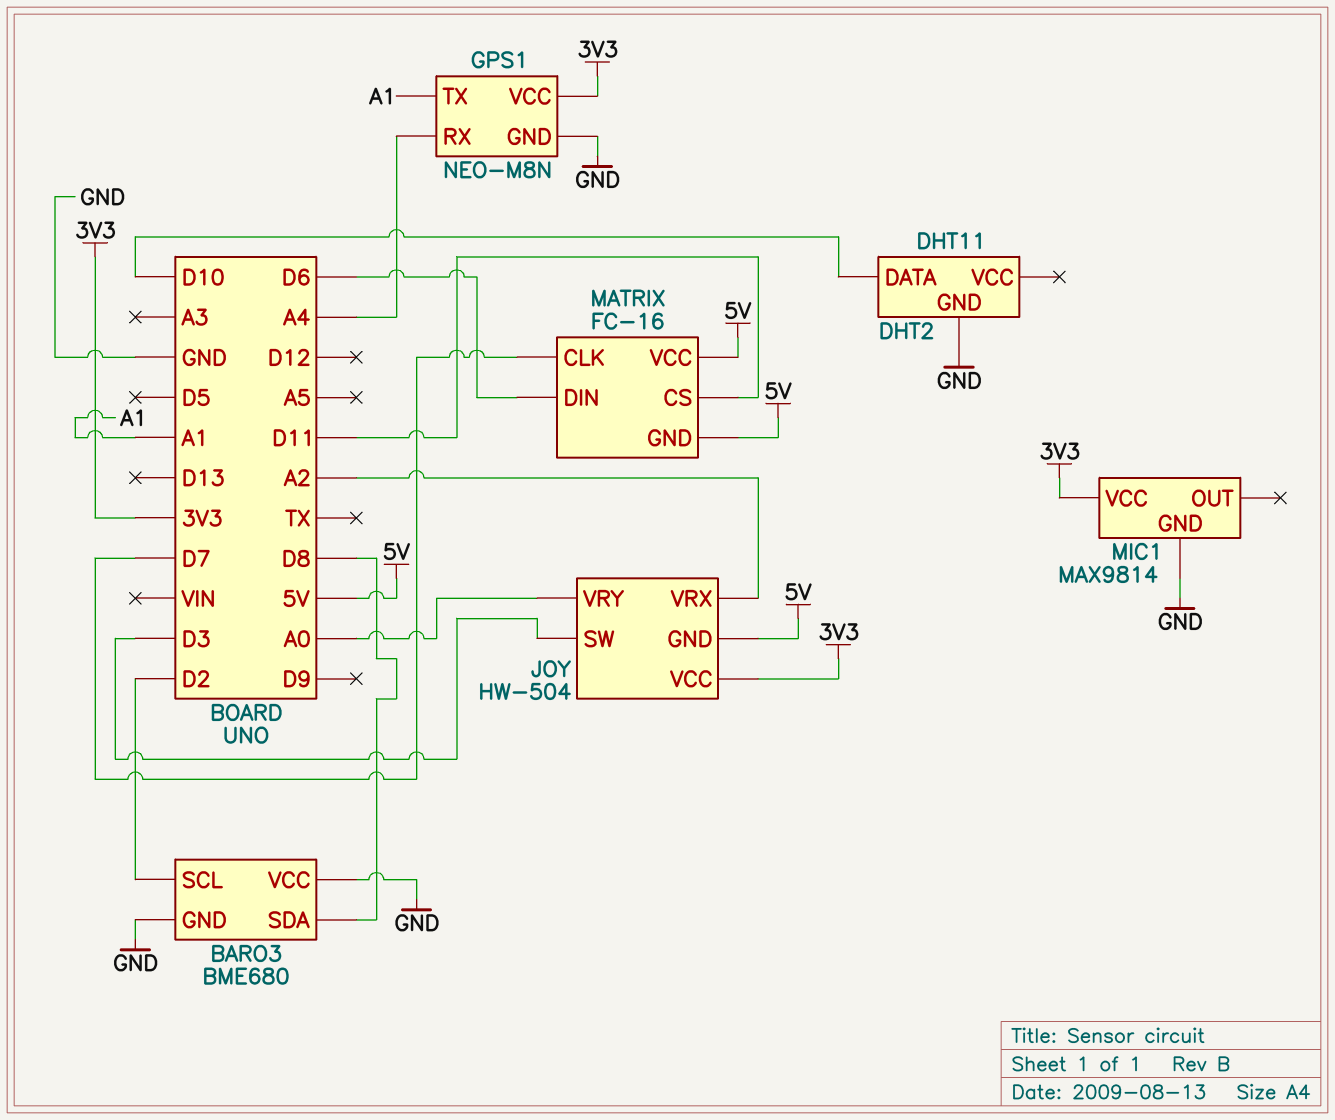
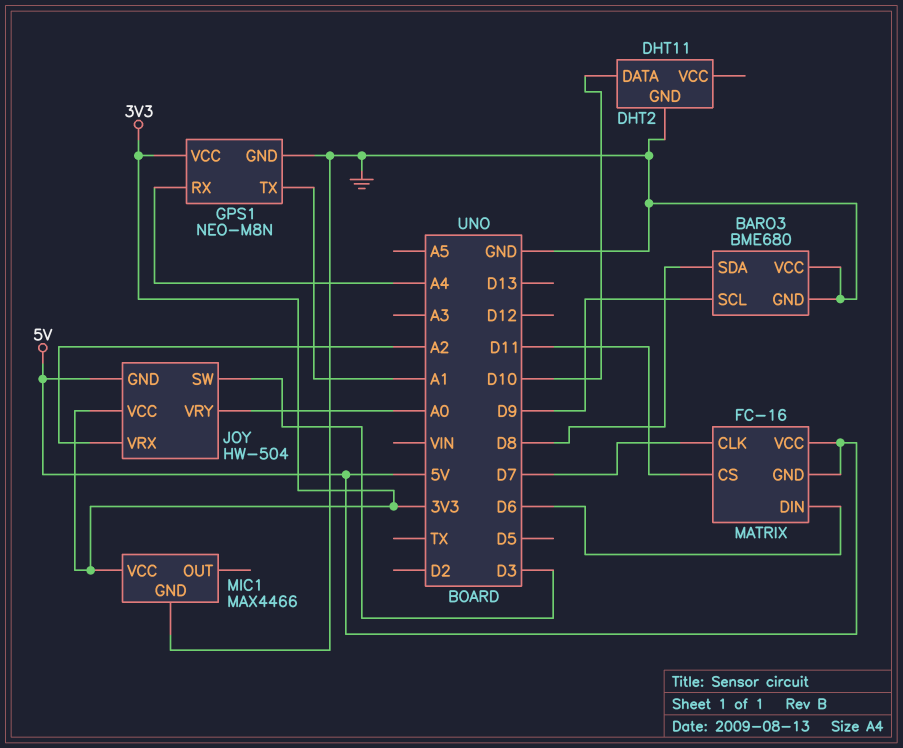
BARO3 pin SCL: D2 -> D9
MIC1: MAX9814 -> MAX4466

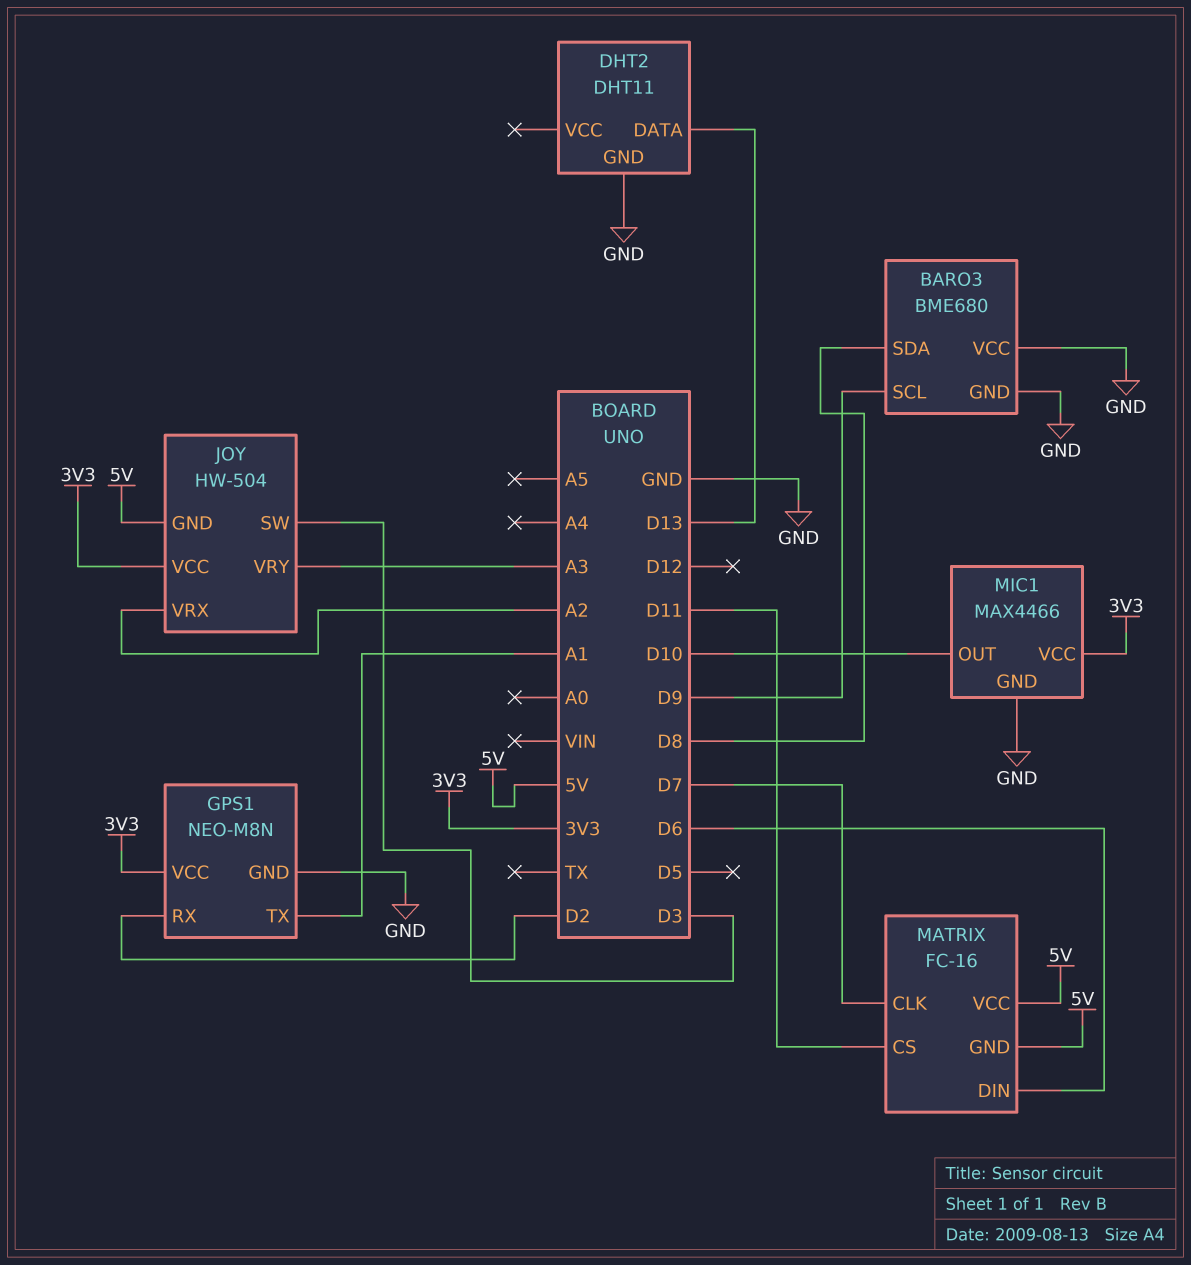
DHT2 pin DATA: D10 -> D13
GPS1 pin RX: A4 -> D2
JOY pin VRY: A0 -> A3
MIC1 pin OUT: none -> D10

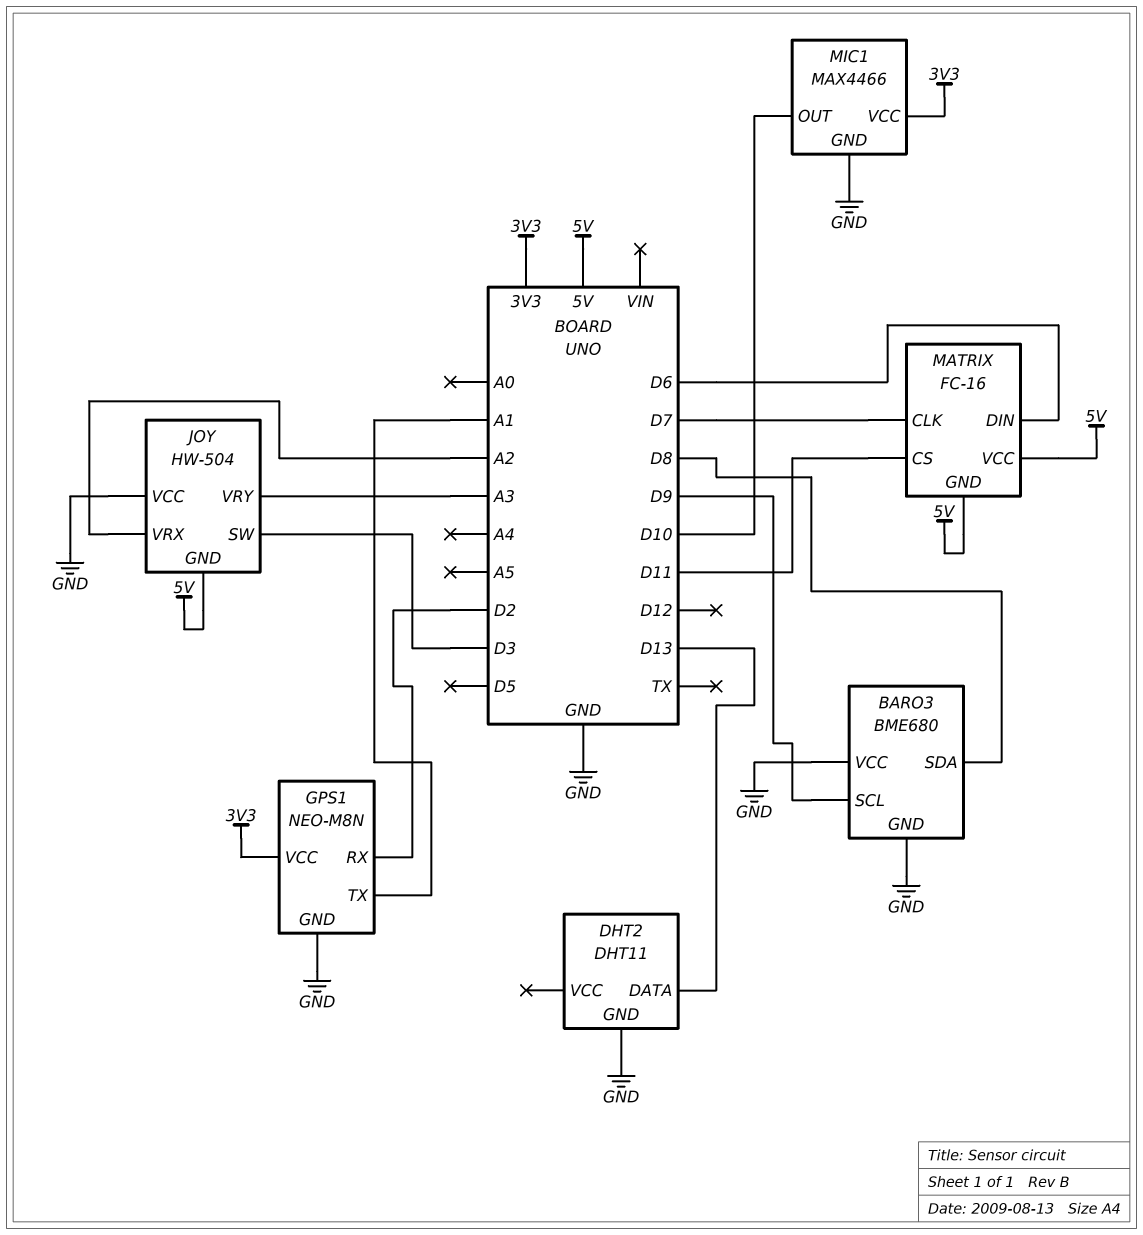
JOY pin VCC: 3V3 -> GND

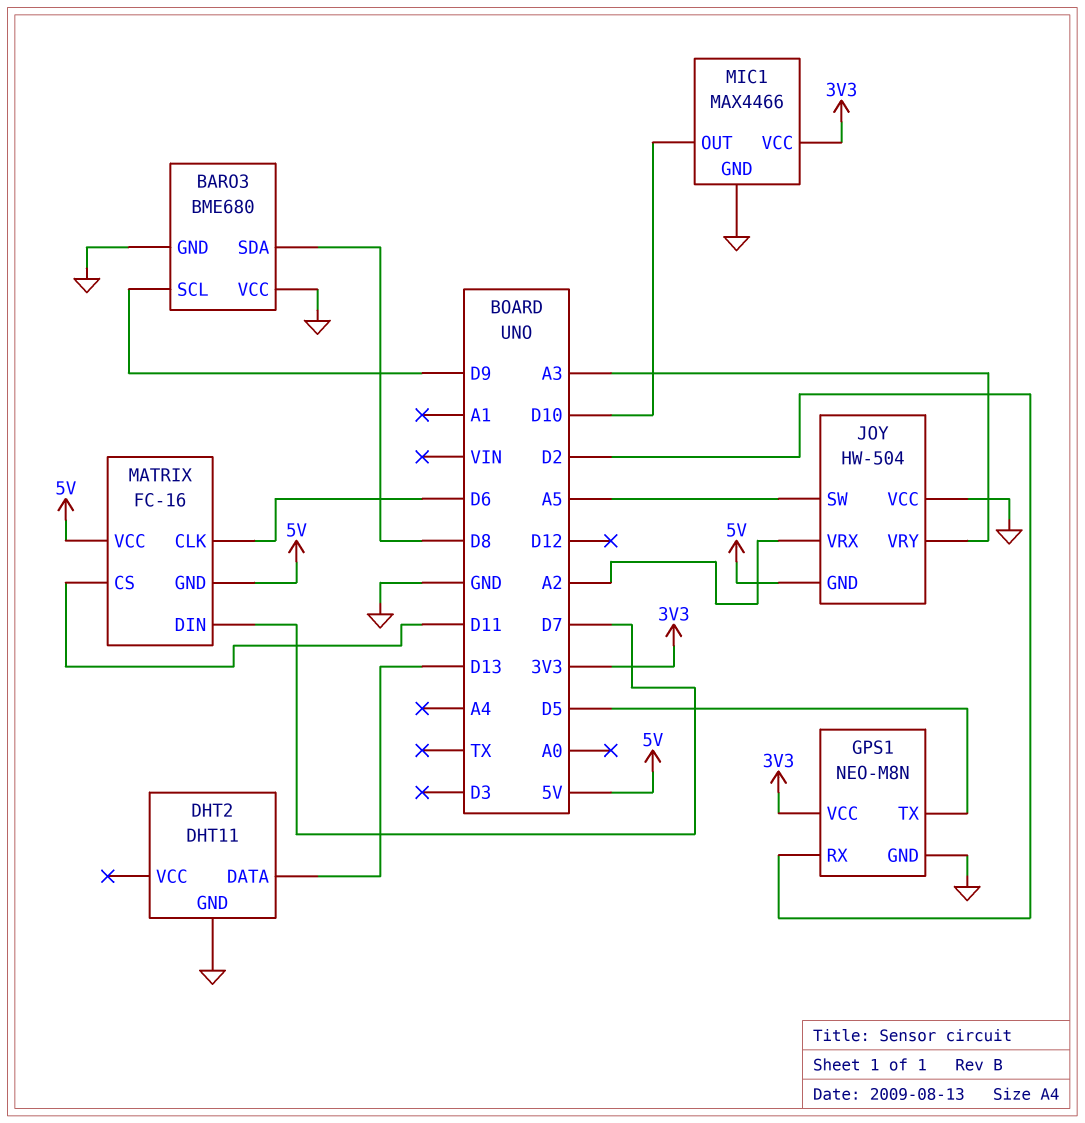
GPS1 pin TX: A1 -> D5
JOY pin SW: D3 -> A5
MATRIX pin CLK: D7 -> D6
MATRIX pin DIN: D6 -> D7

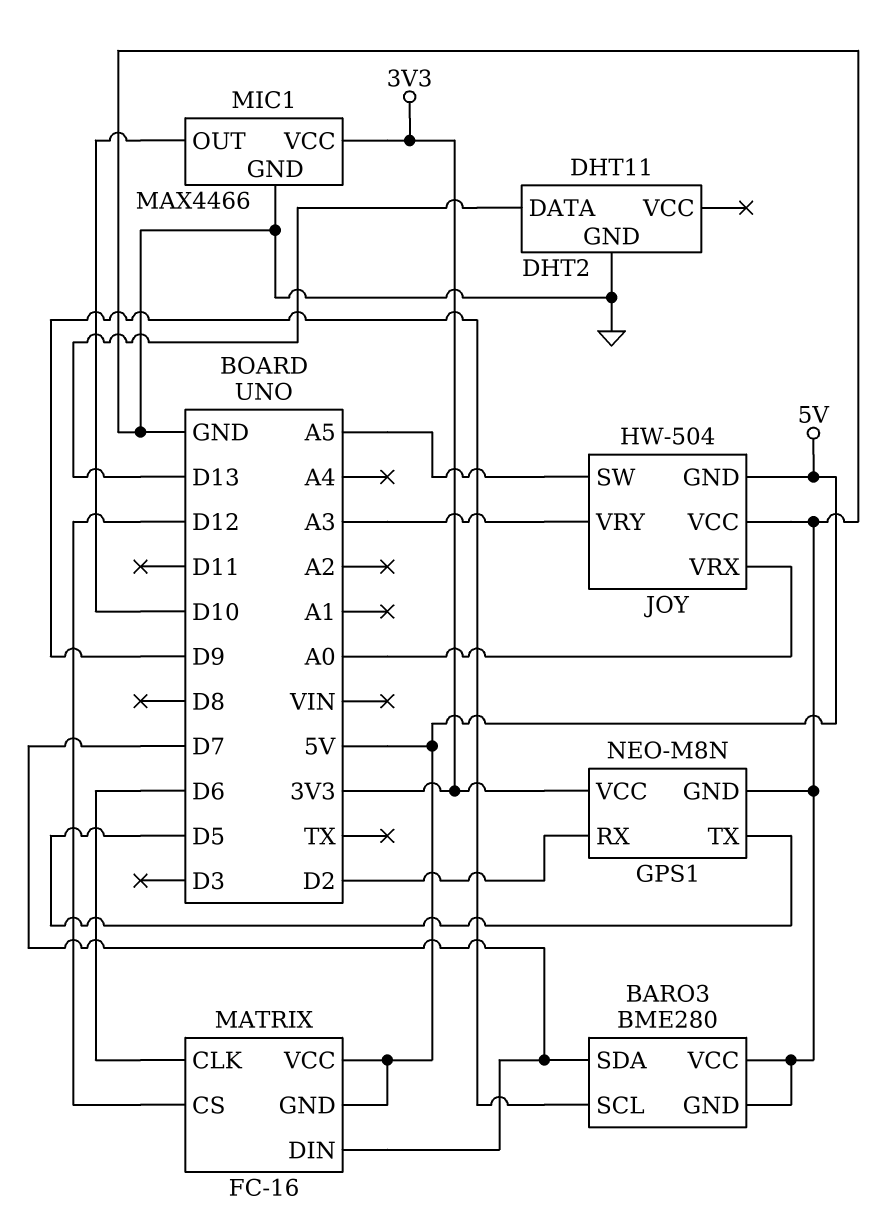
BARO3: BME680 -> BME280
BARO3 pin SDA: D8 -> D7
JOY pin VRX: A2 -> A0
MATRIX pin CS: D11 -> D12

